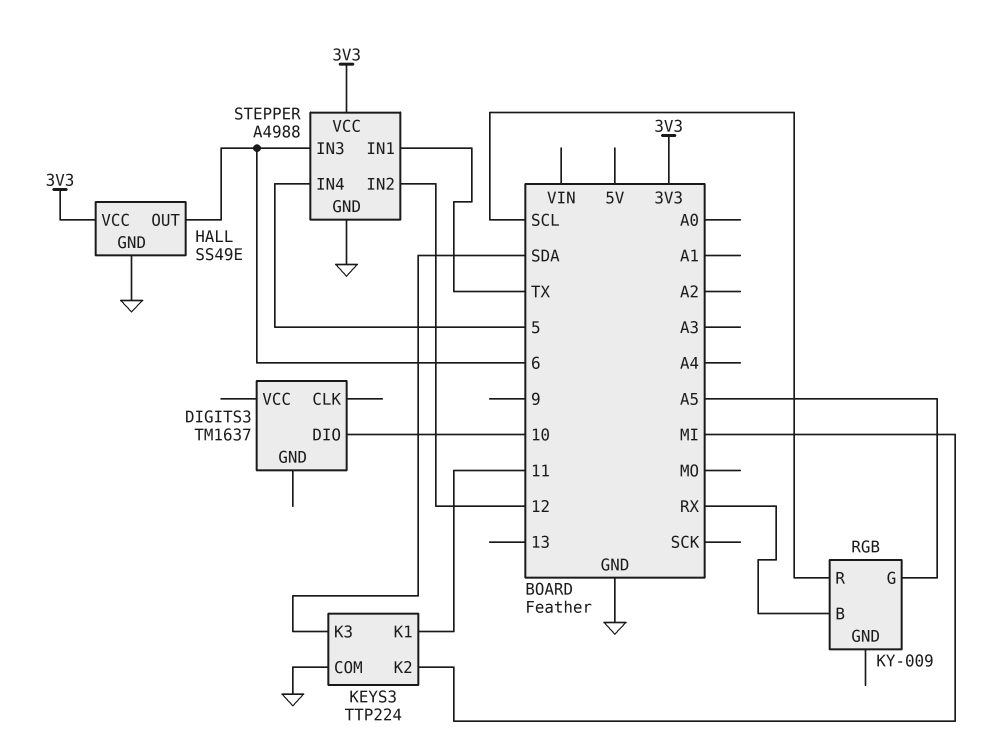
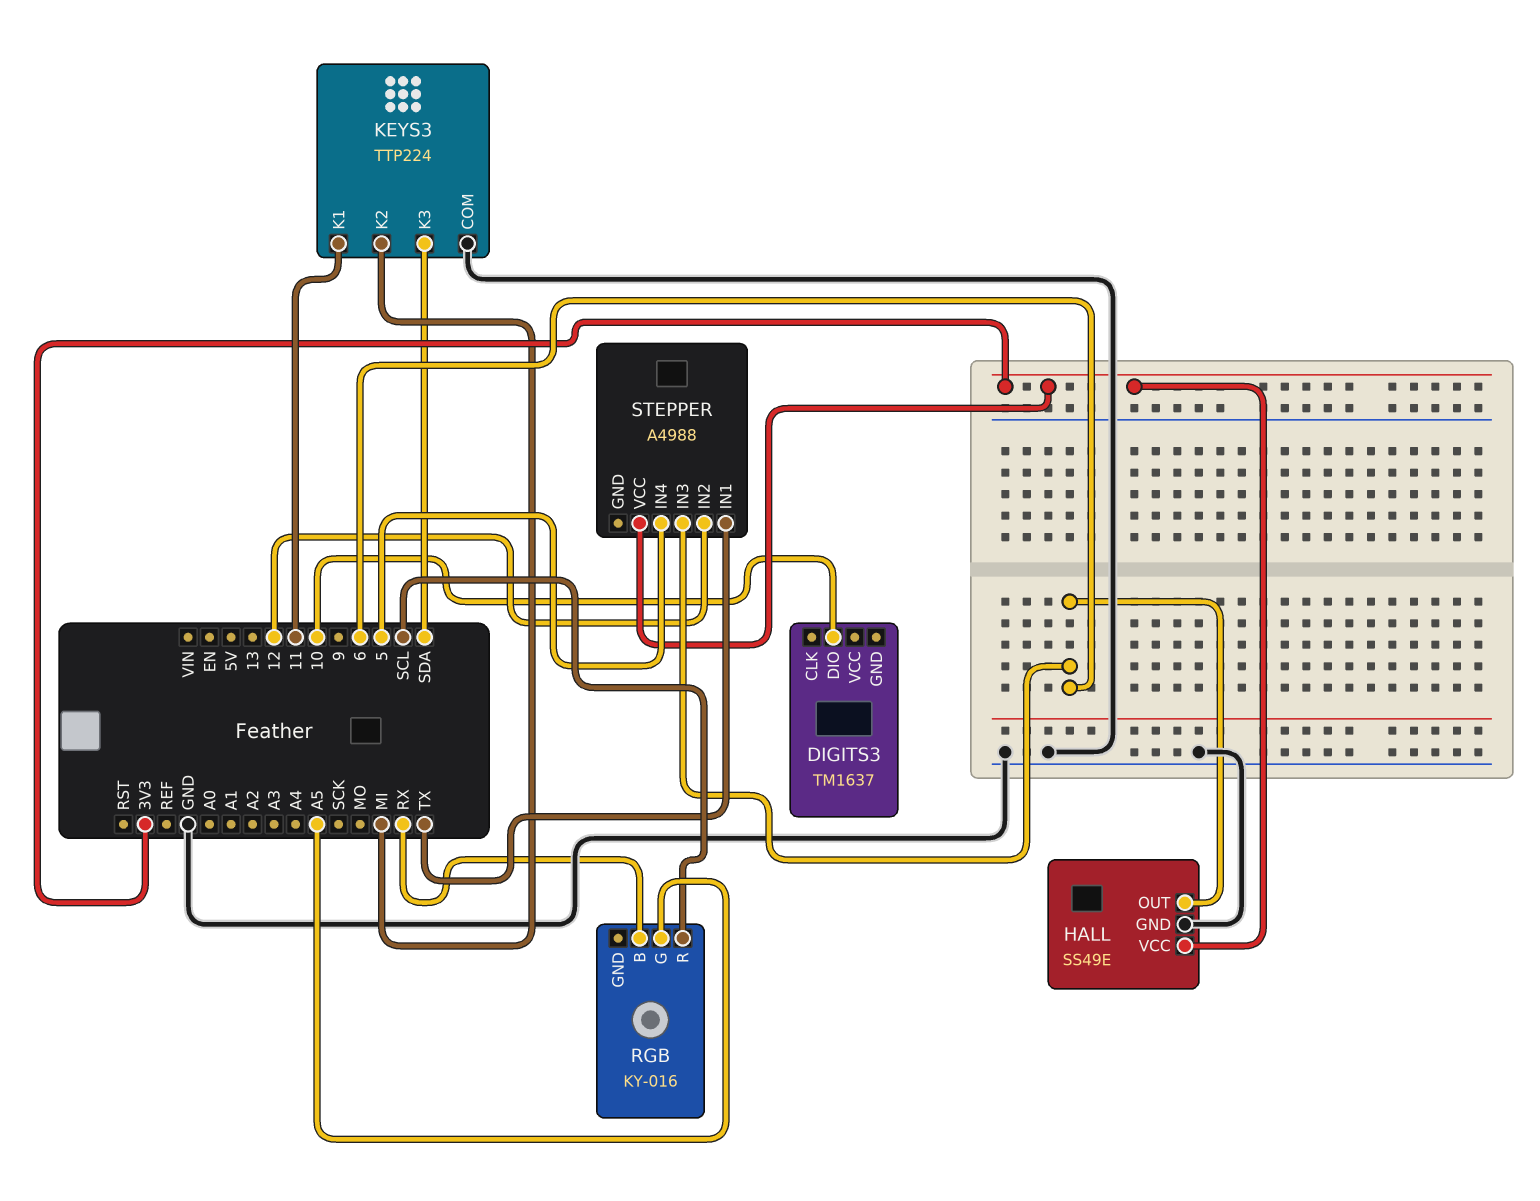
RGB: KY-009 -> KY-016
STEPPER pin GND: GND -> none

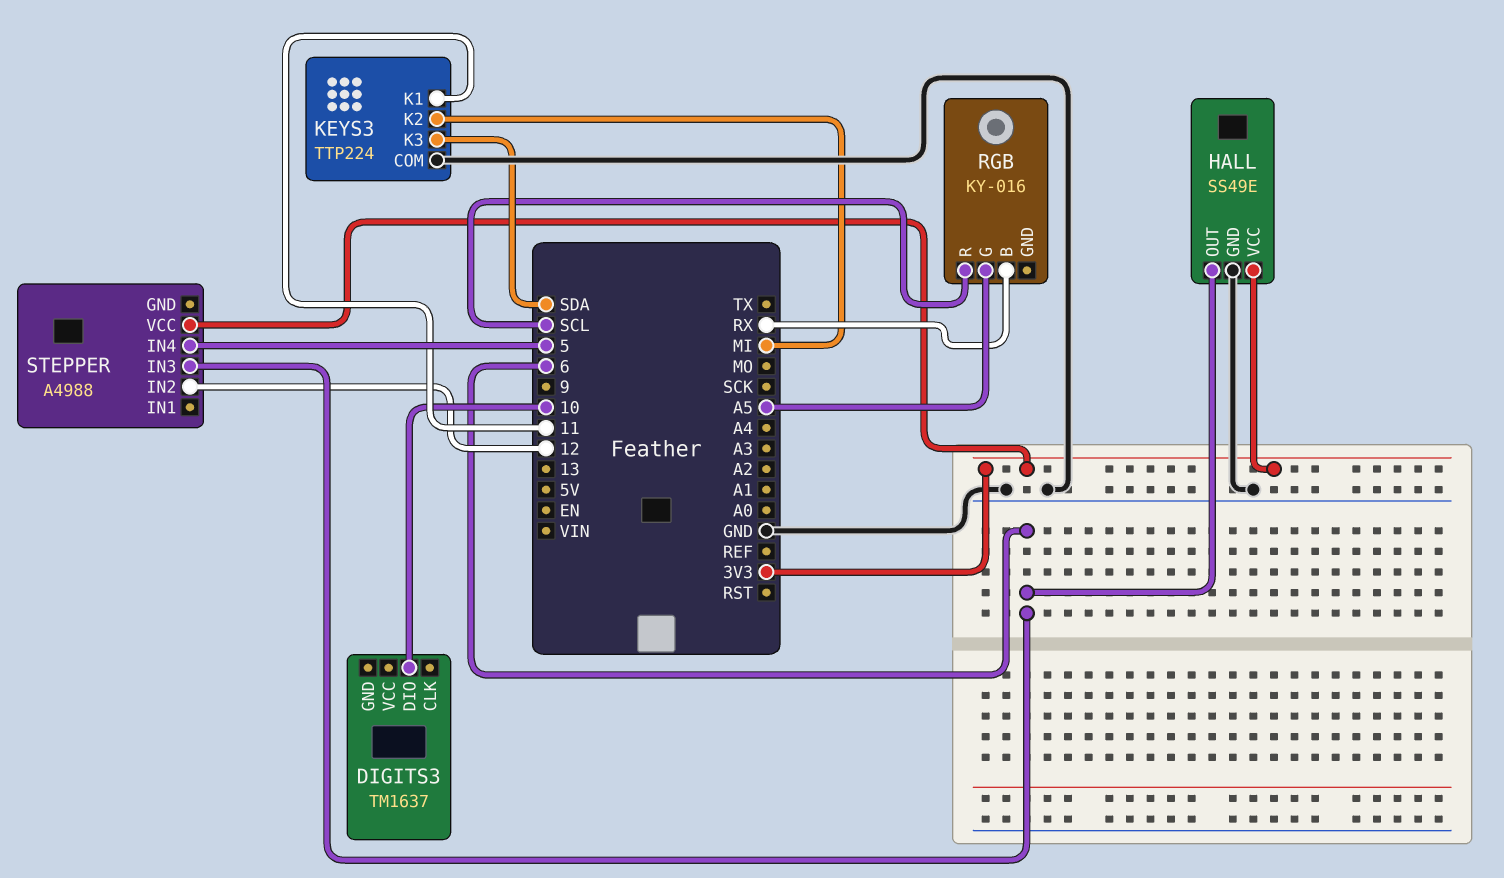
STEPPER pin IN1: TX -> none

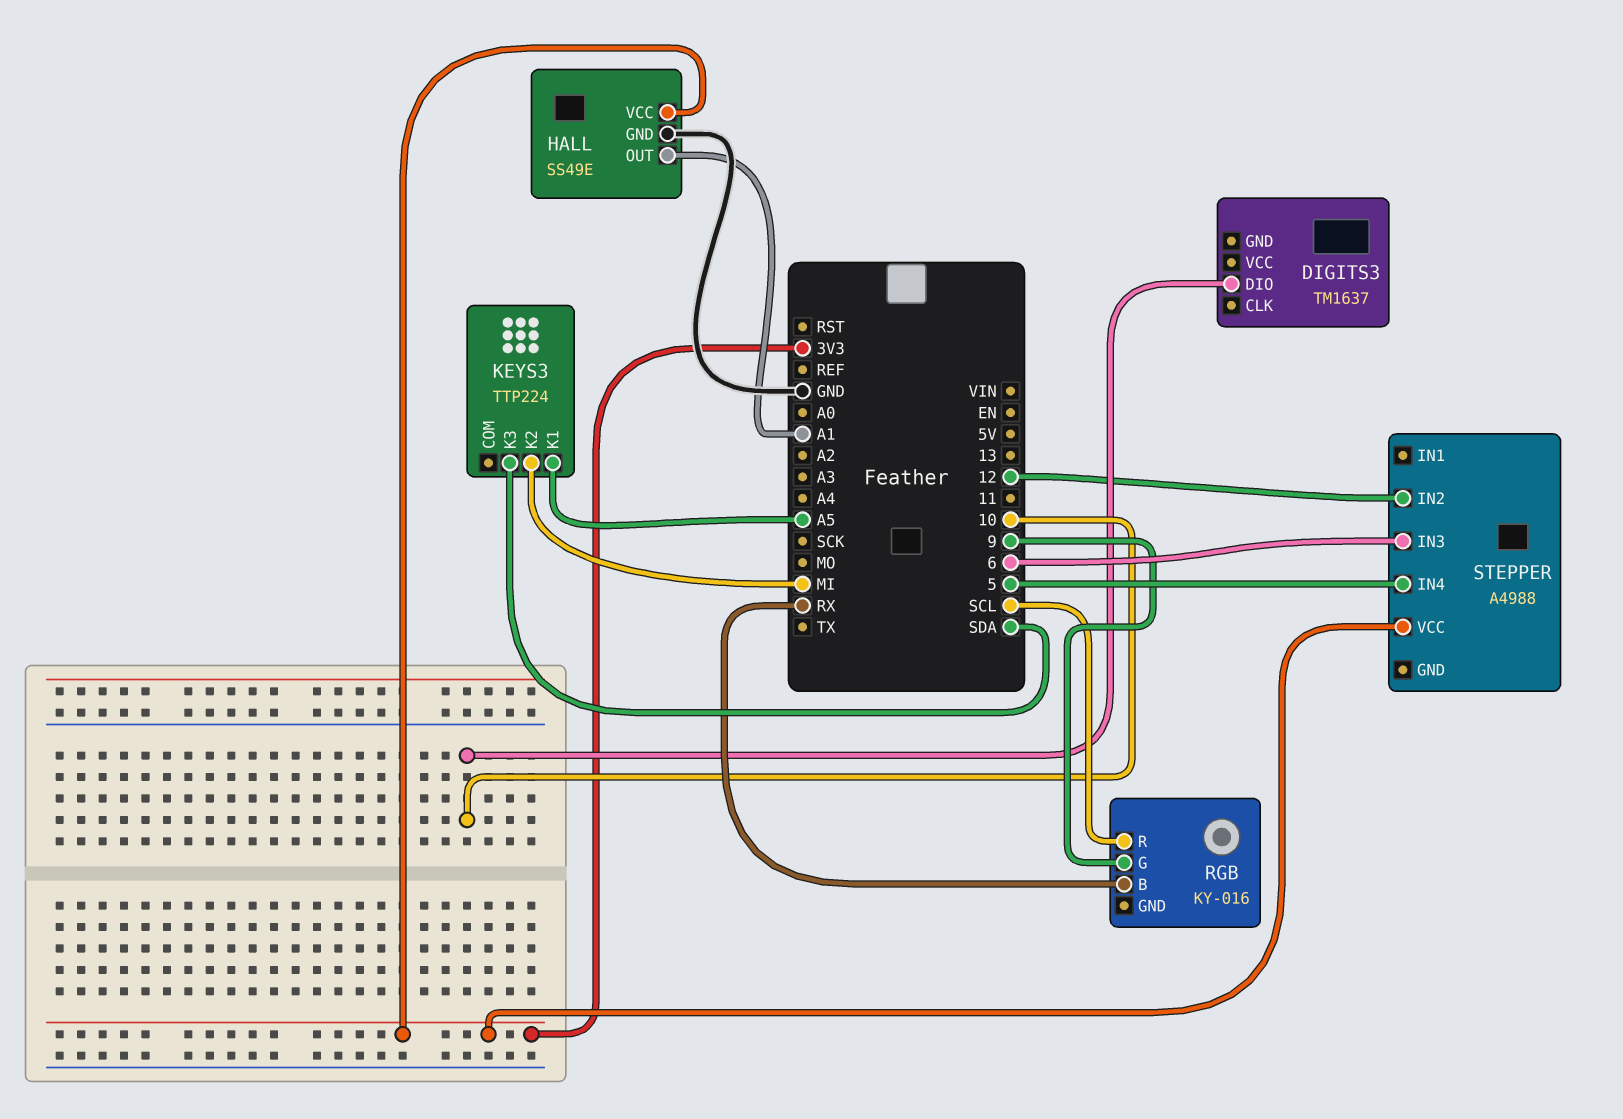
HALL pin OUT: 6 -> A1
KEYS3 pin COM: GND -> none
KEYS3 pin K1: 11 -> A5
RGB pin G: A5 -> 9

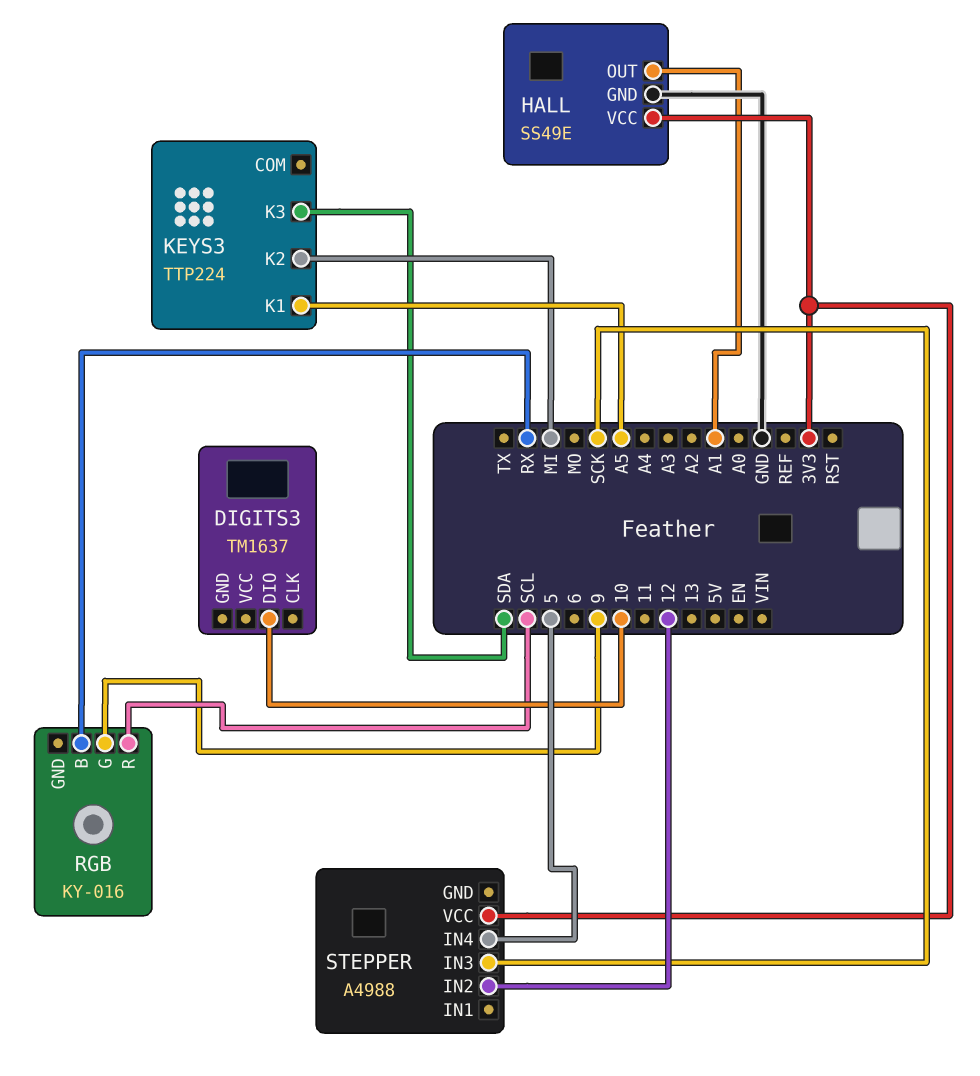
STEPPER pin IN3: 6 -> SCK

